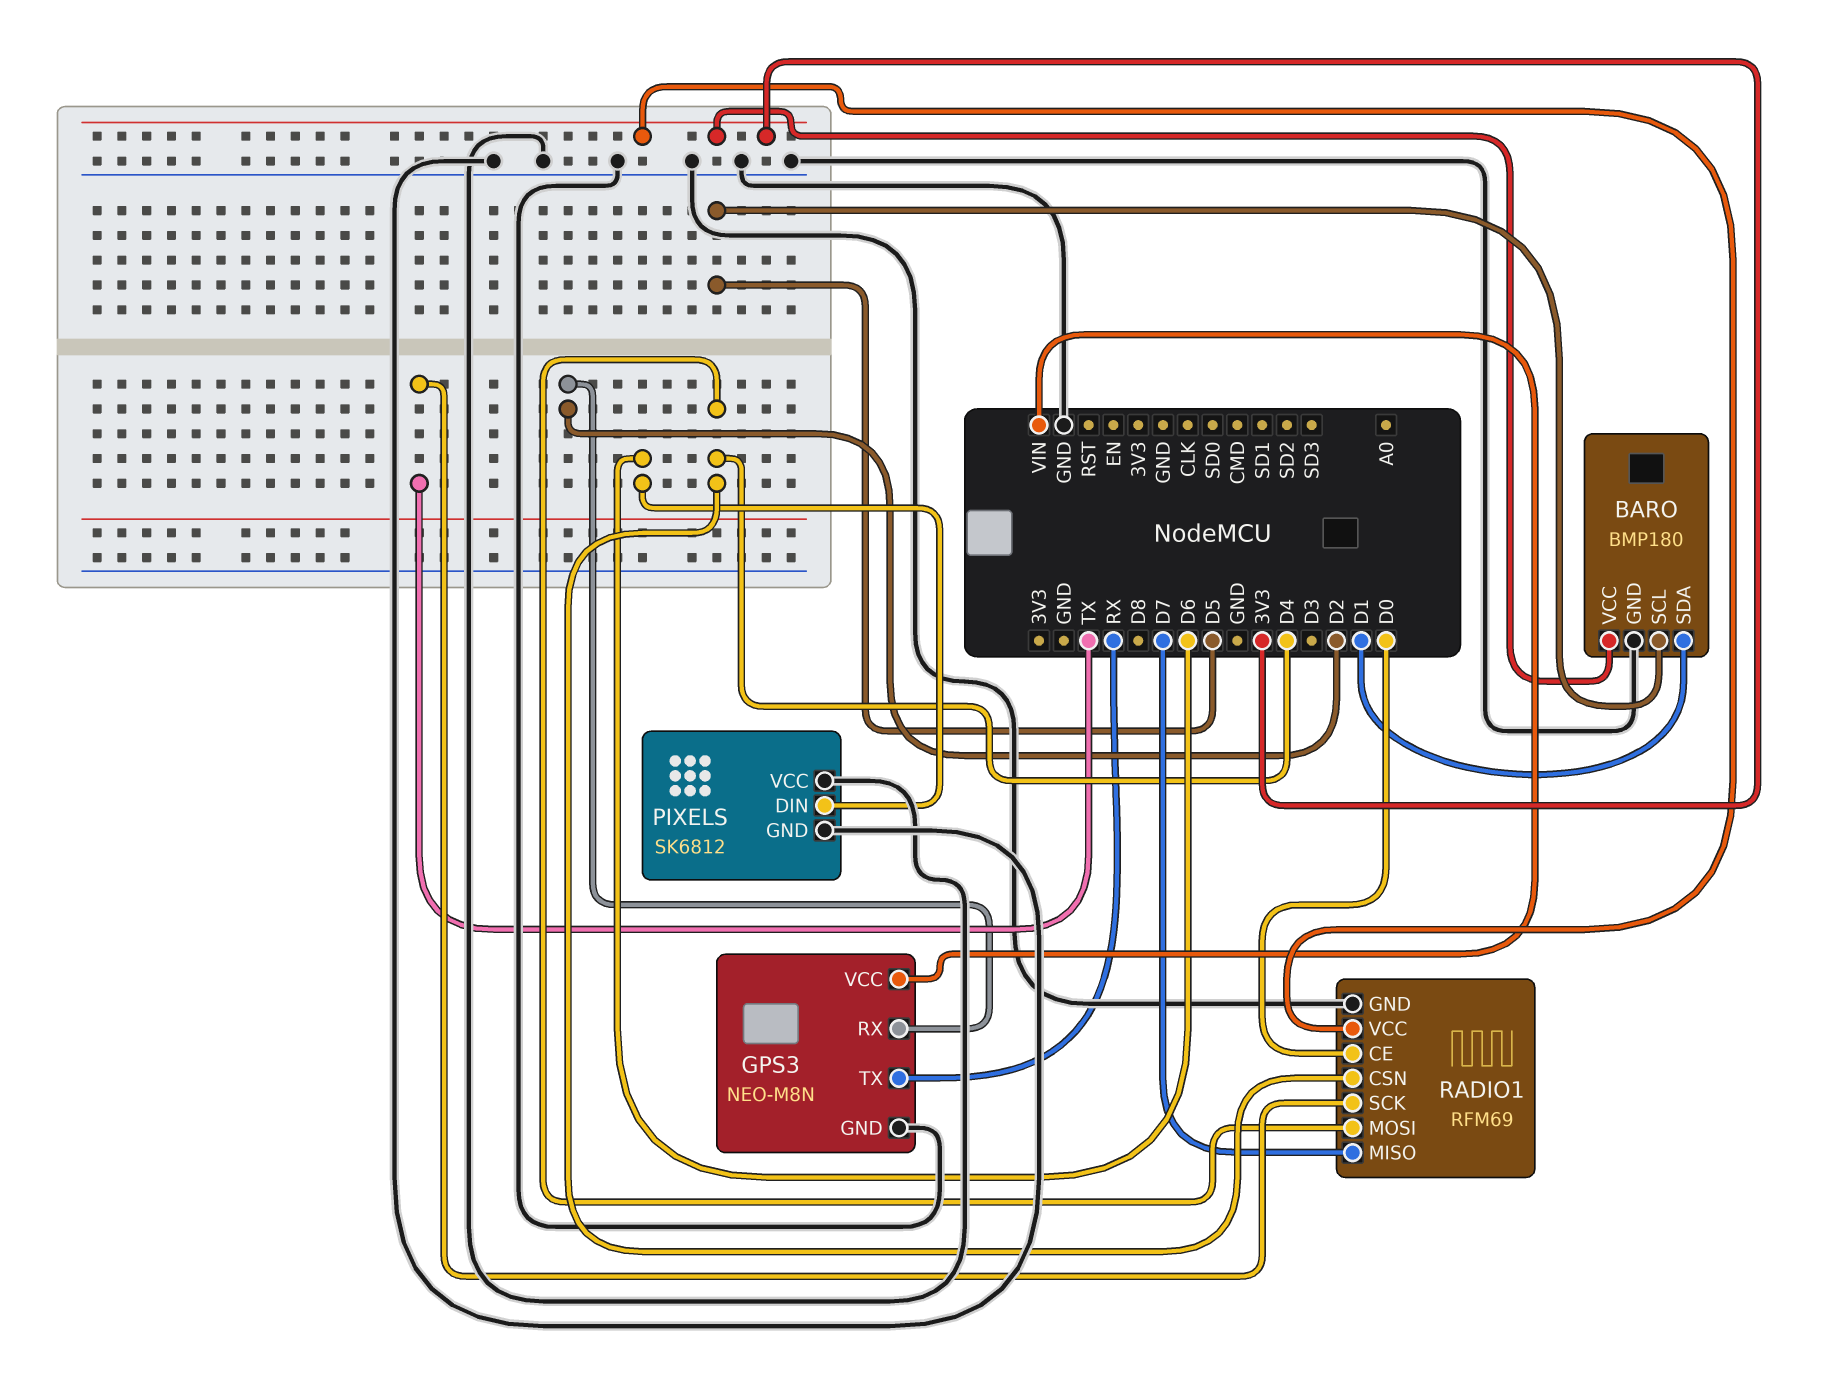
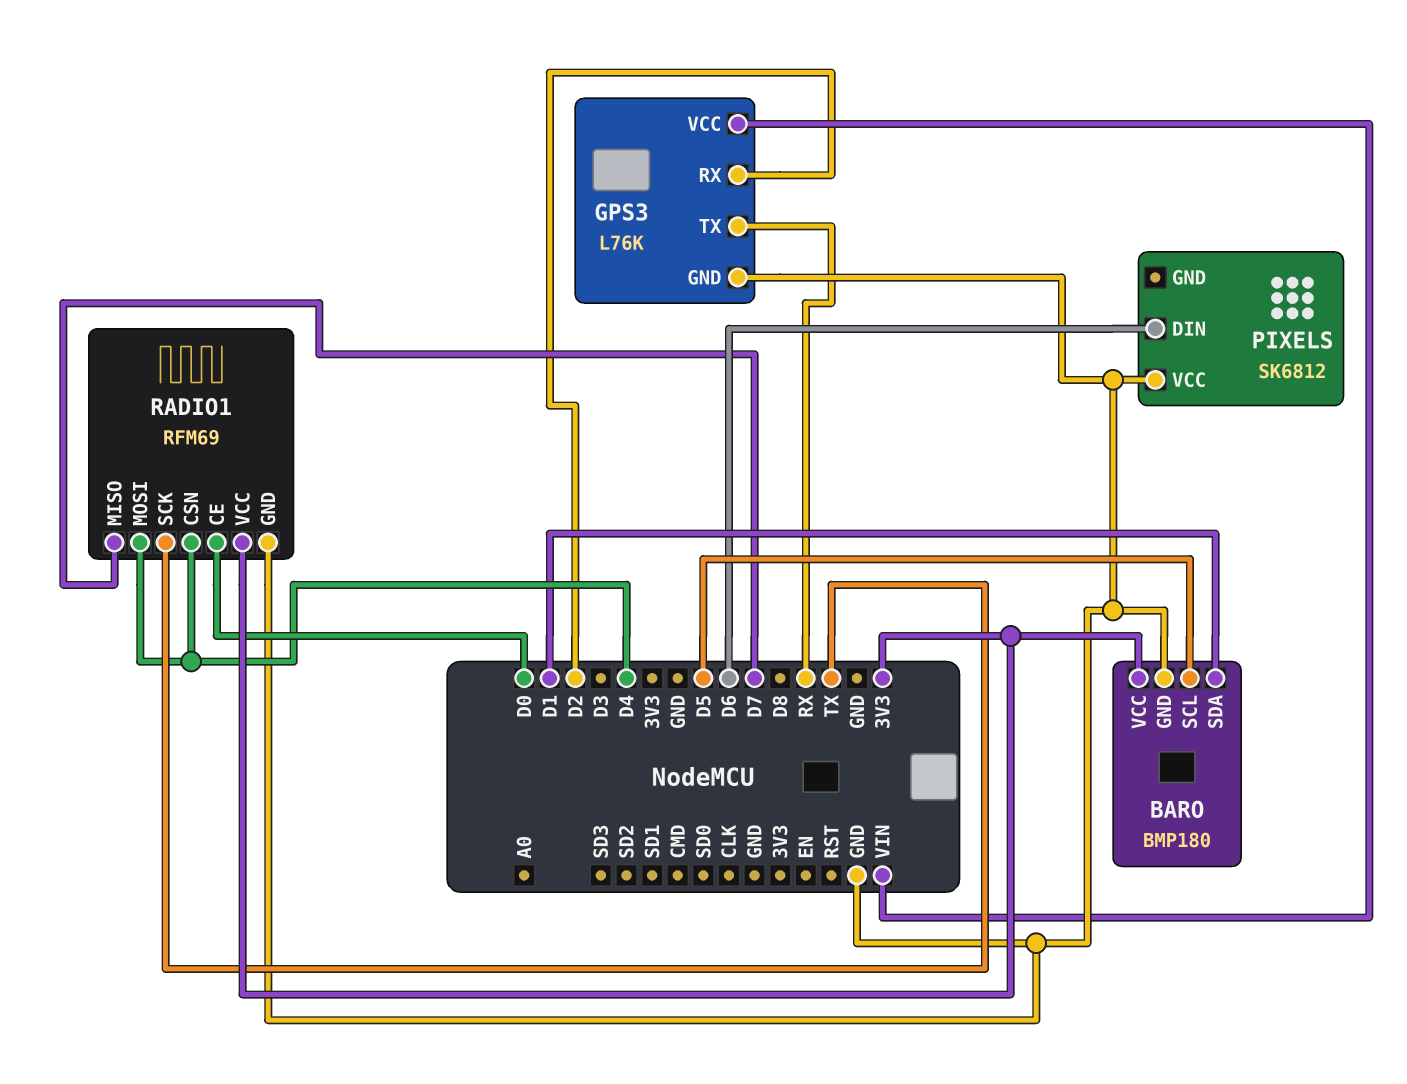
GPS3: NEO-M8N -> L76K
PIXELS pin GND: GND -> none

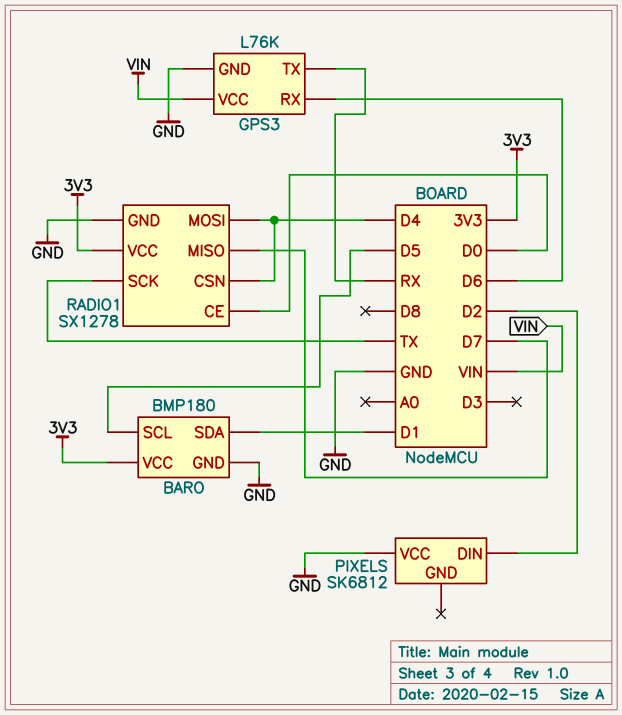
GPS3 pin RX: D2 -> D6
PIXELS pin DIN: D6 -> D2
RADIO1: RFM69 -> SX1278

